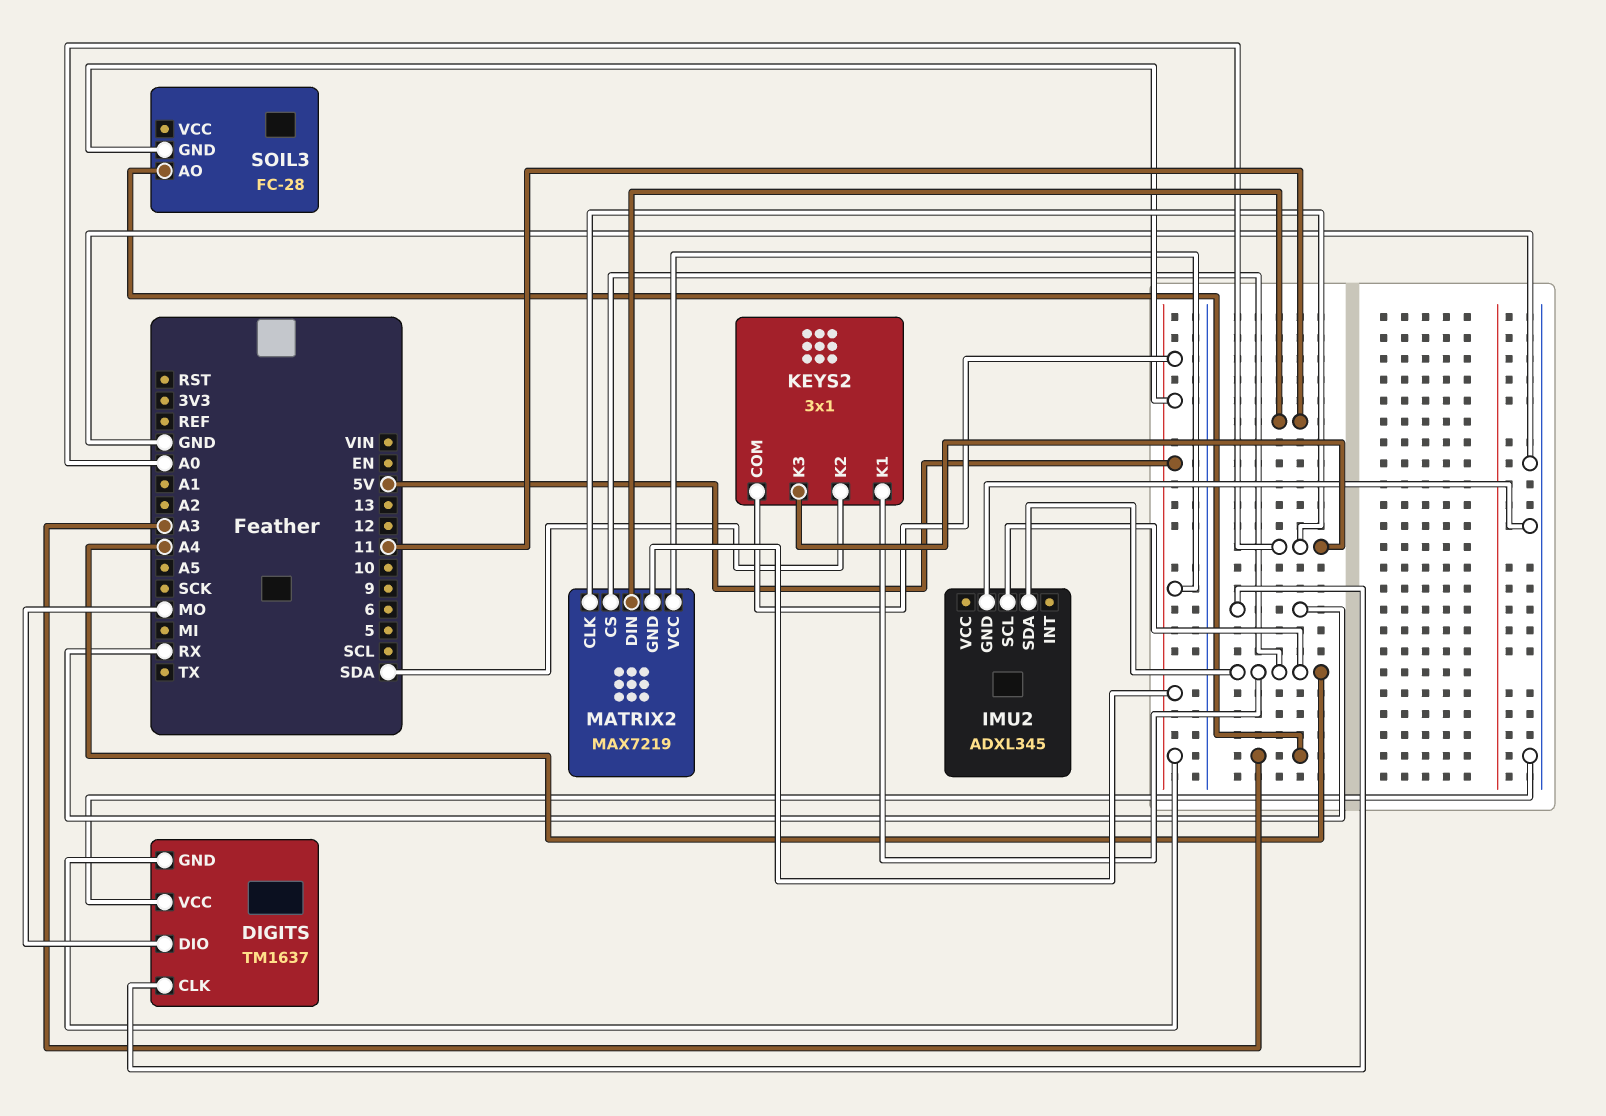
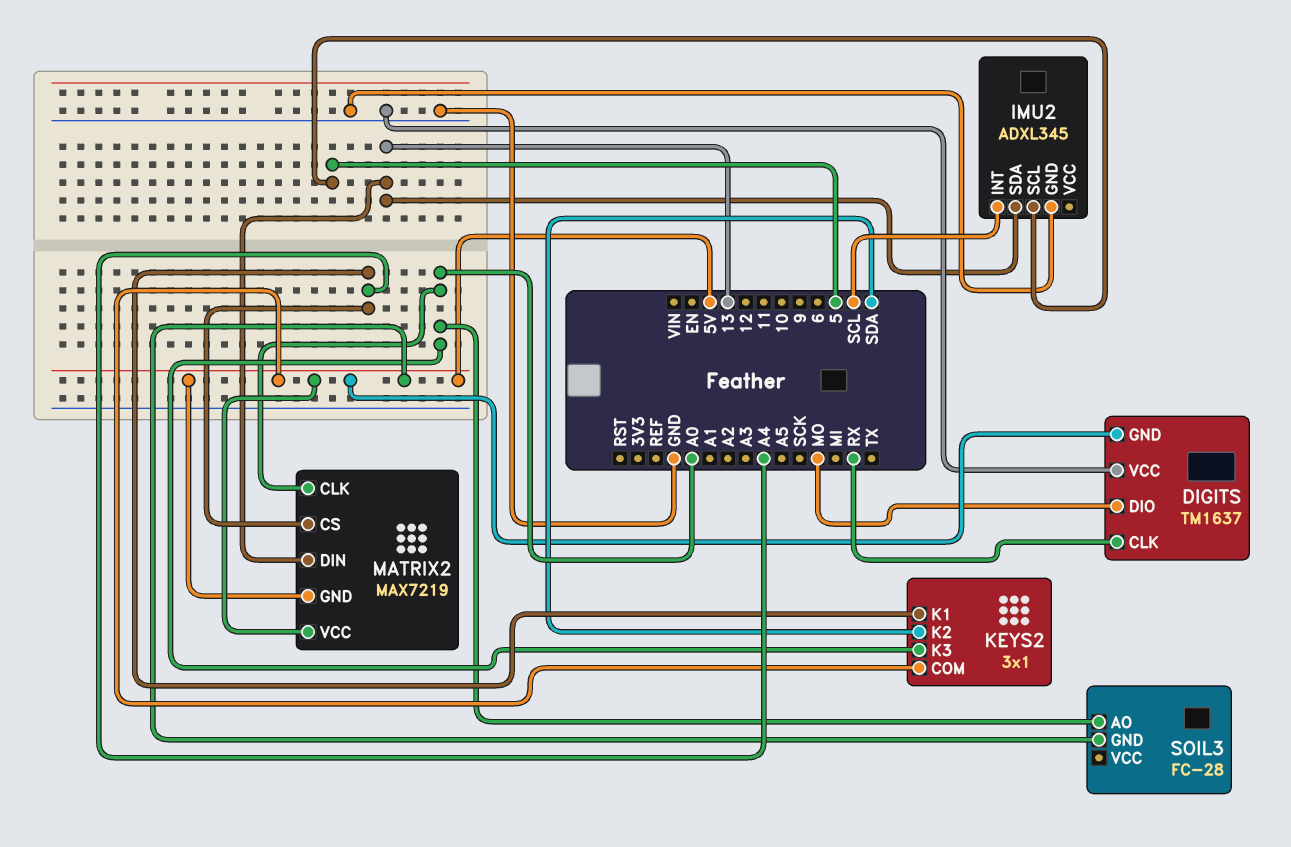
IMU2 pin INT: none -> SCL
IMU2 pin SCL: A4 -> 5
IMU2 pin SDA: A4 -> 13
MATRIX2 pin DIN: 11 -> 13
SOIL3 pin AO: A3 -> A0

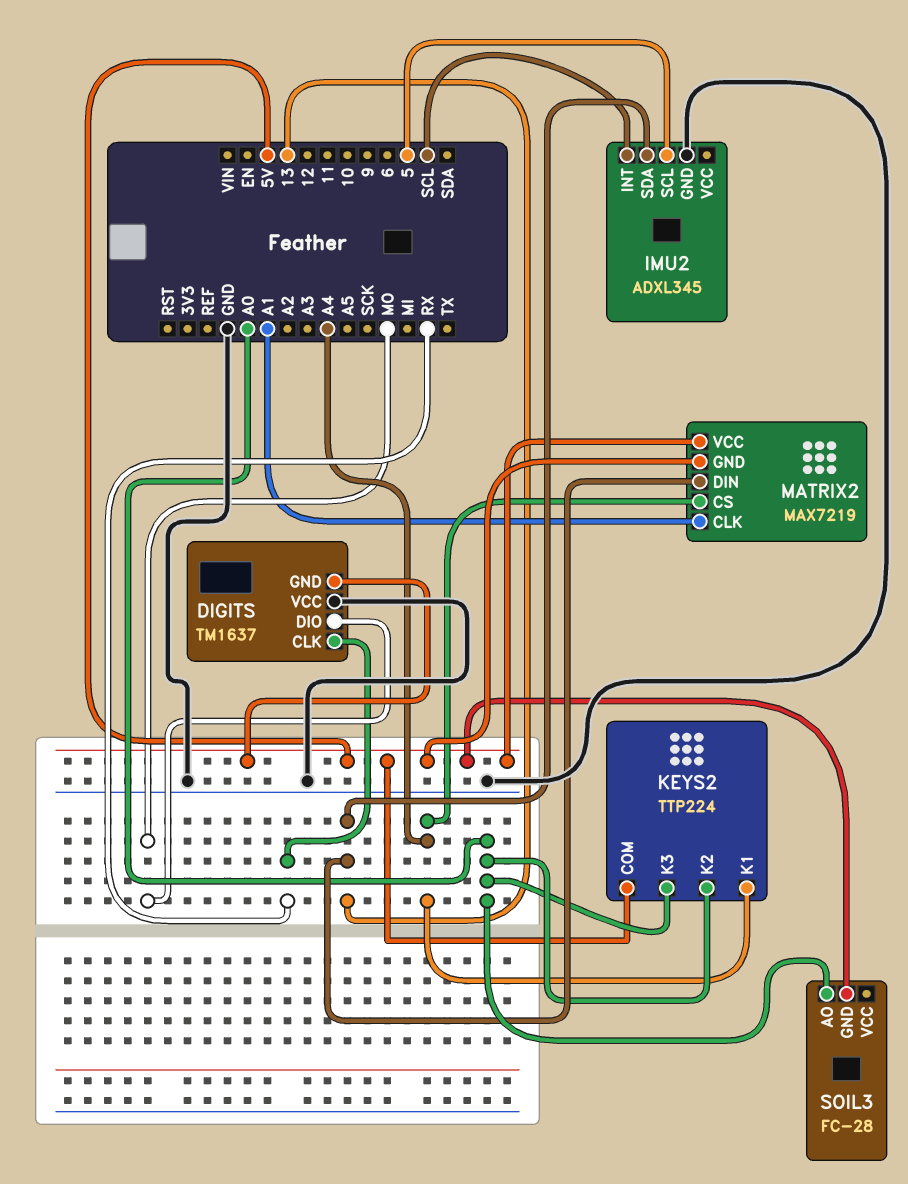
KEYS2: 3x1 -> TTP224
KEYS2 pin K2: SDA -> A0
MATRIX2 pin CLK: A0 -> A1

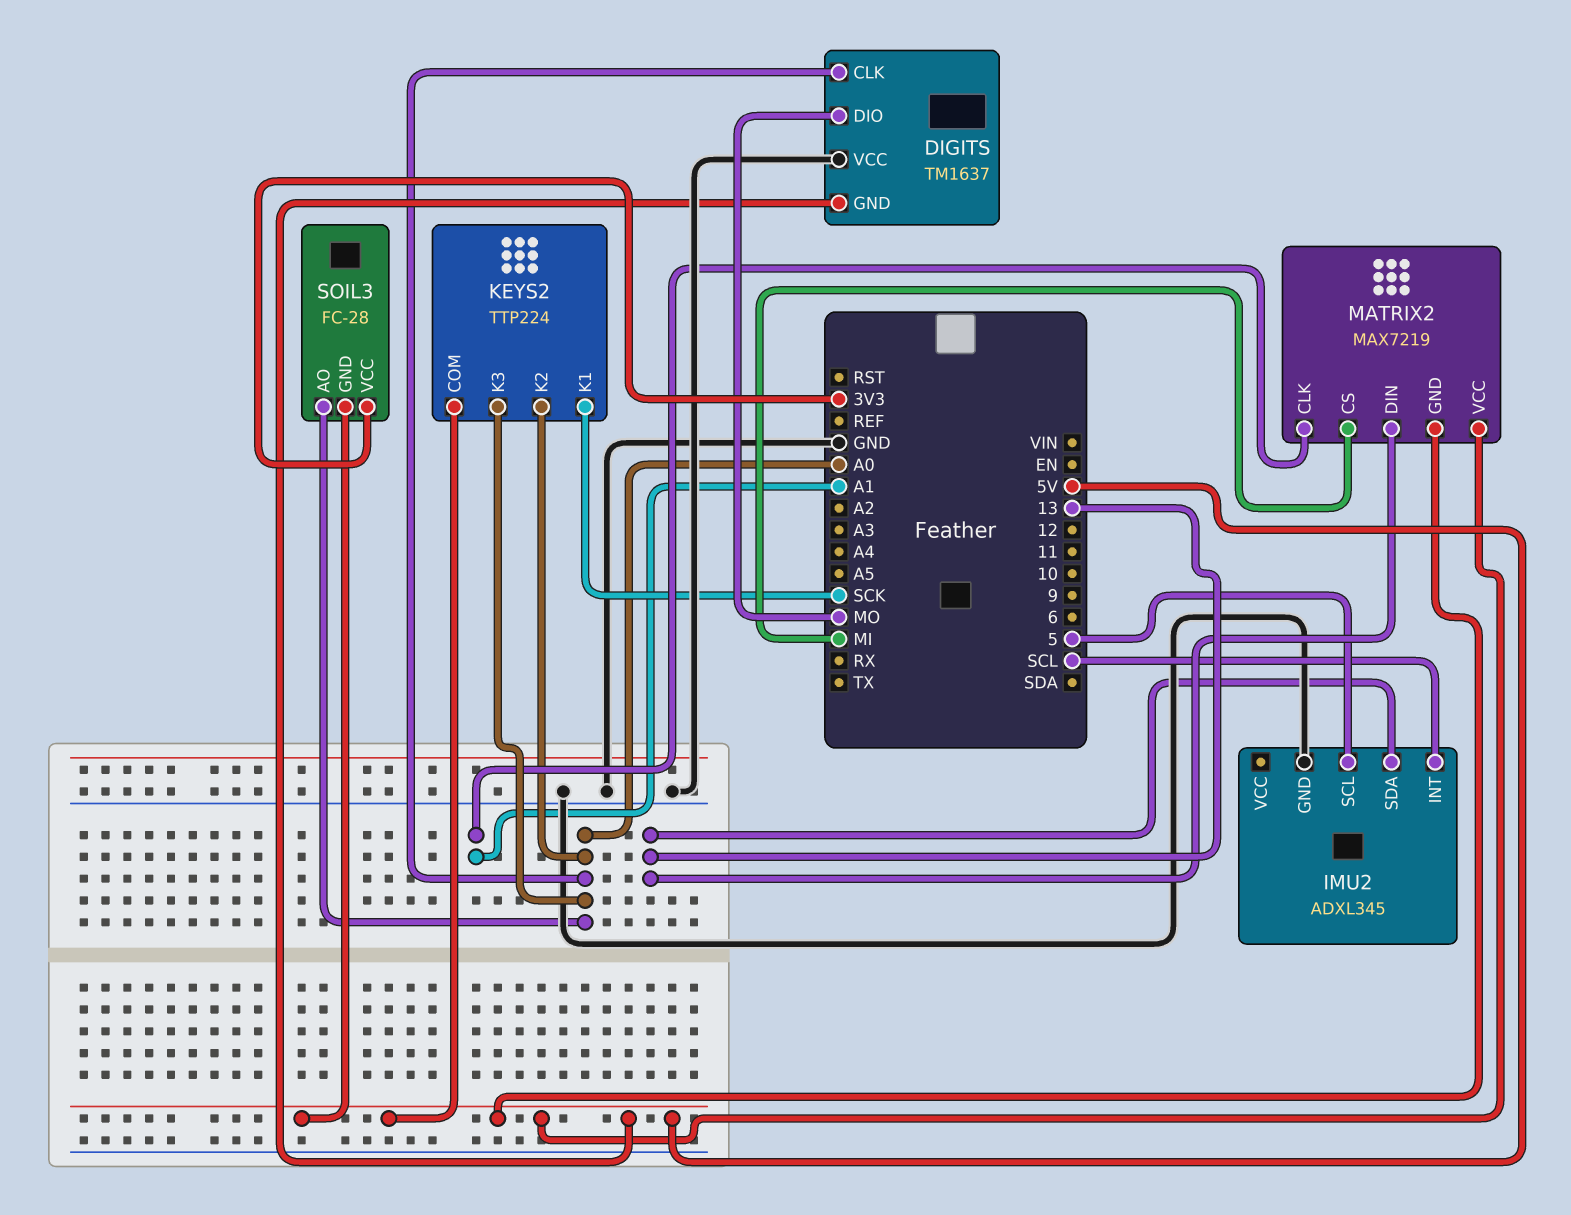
DIGITS pin CLK: RX -> A0
KEYS2 pin K1: A4 -> SCK
MATRIX2 pin CS: A4 -> MI
SOIL3 pin VCC: none -> 3V3

